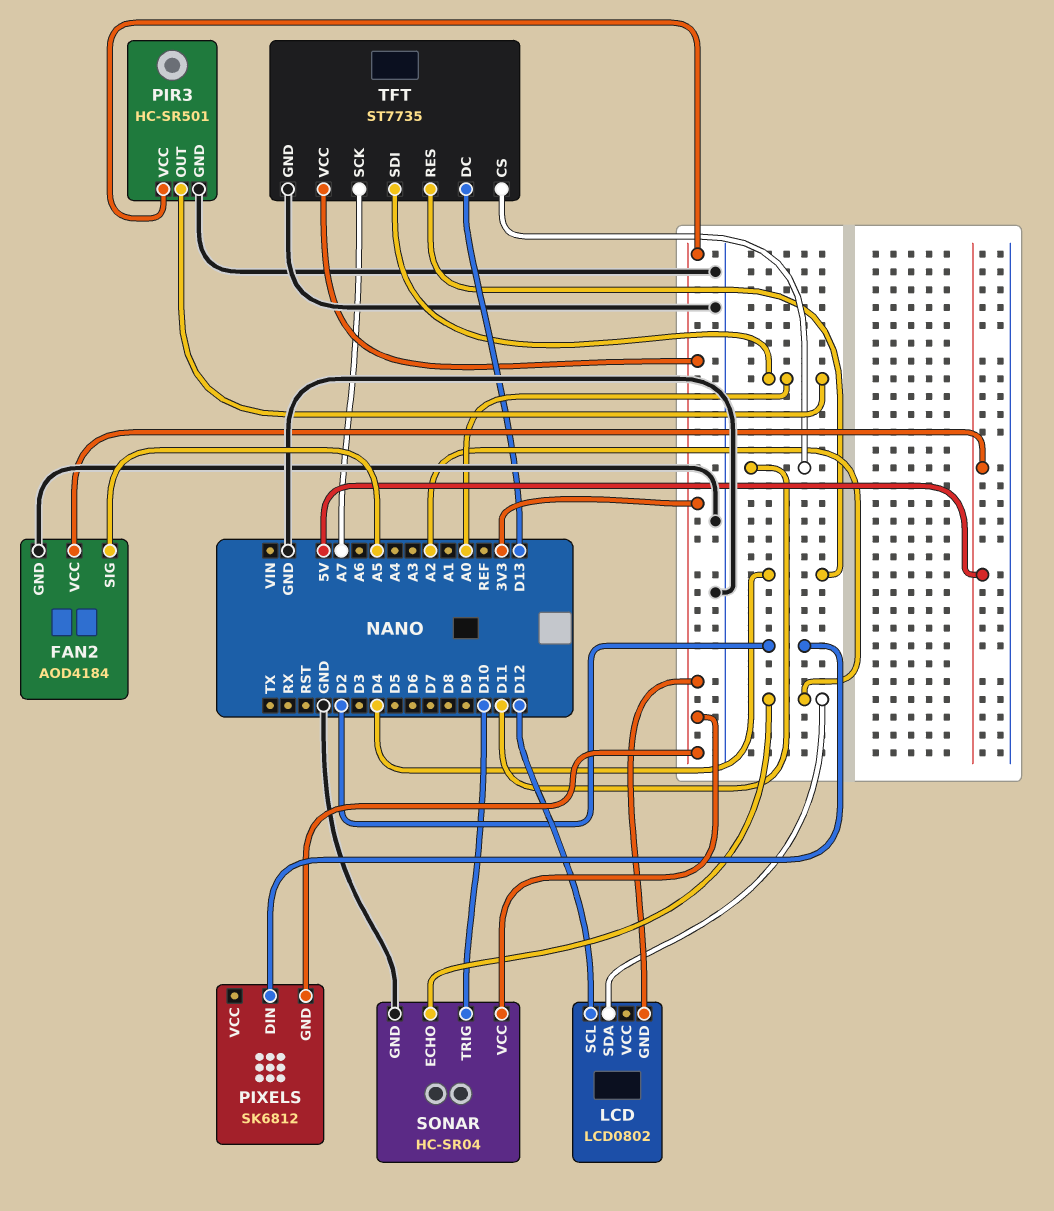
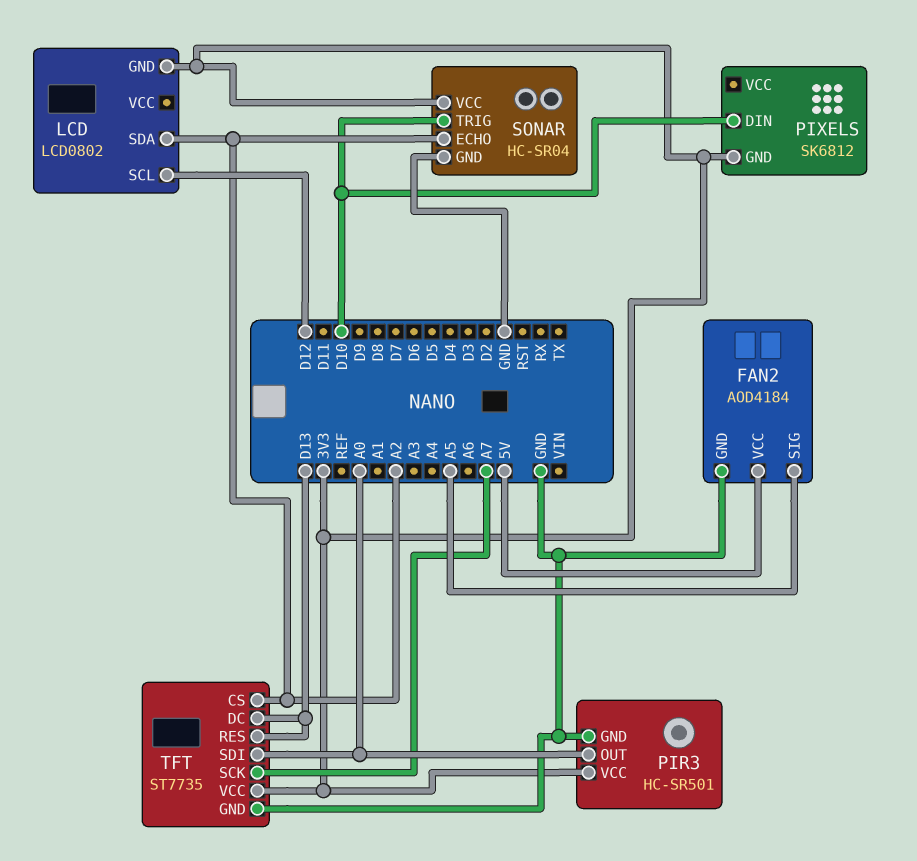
PIXELS pin DIN: D2 -> D10
TFT pin CS: D11 -> A2
TFT pin RES: D4 -> D13

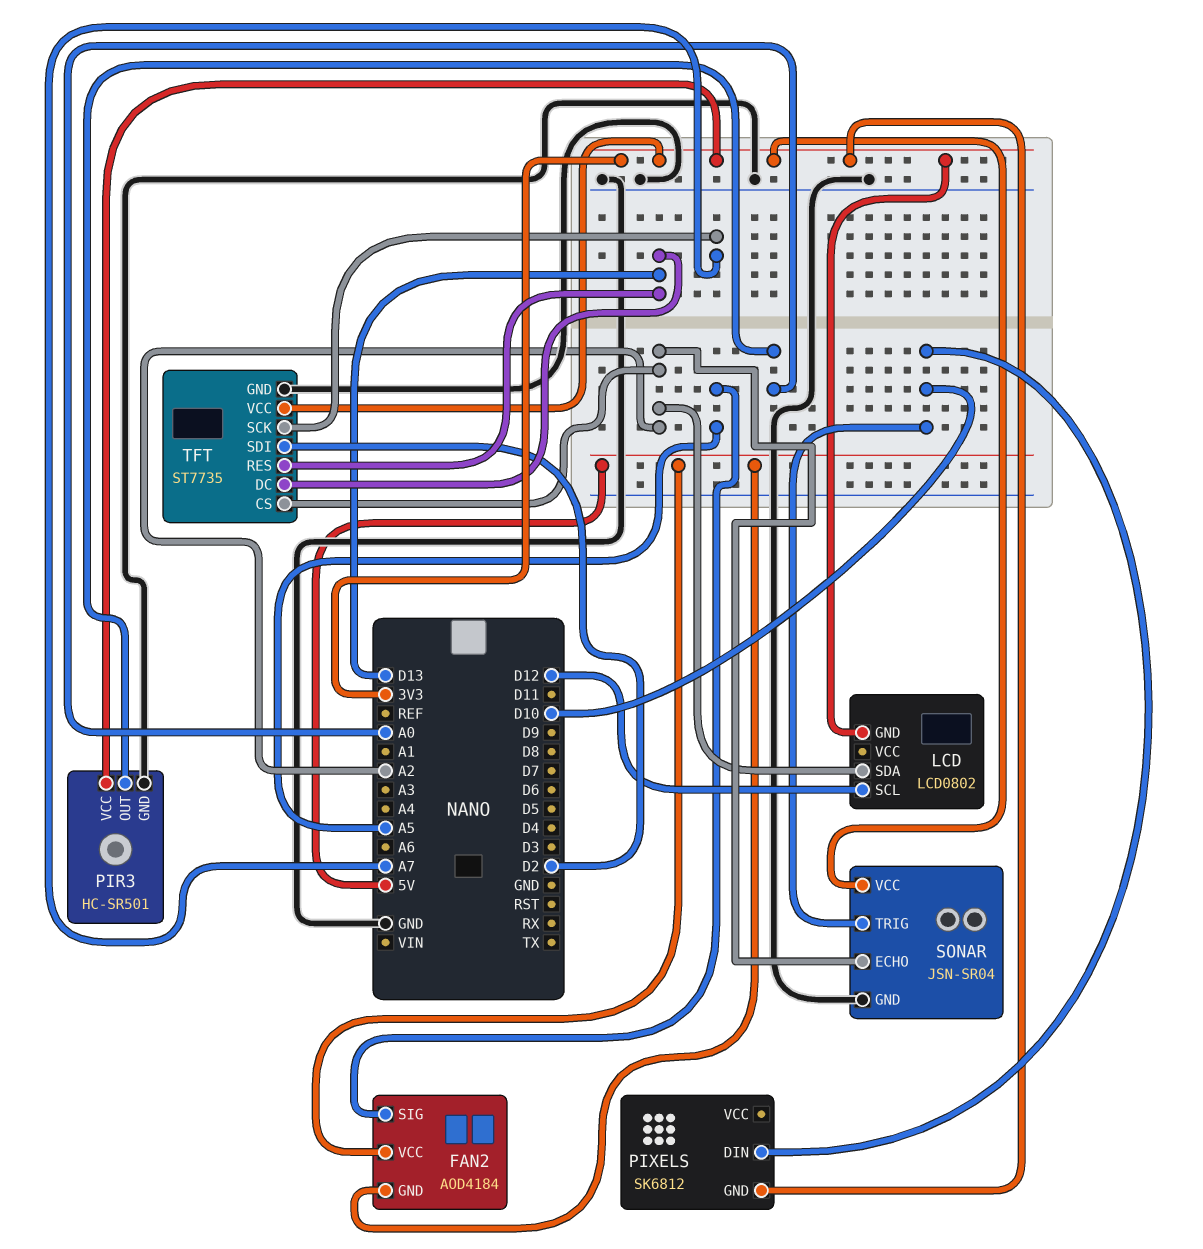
FAN2 pin GND: GND -> 5V
SONAR: HC-SR04 -> JSN-SR04
TFT pin SDI: A0 -> D2

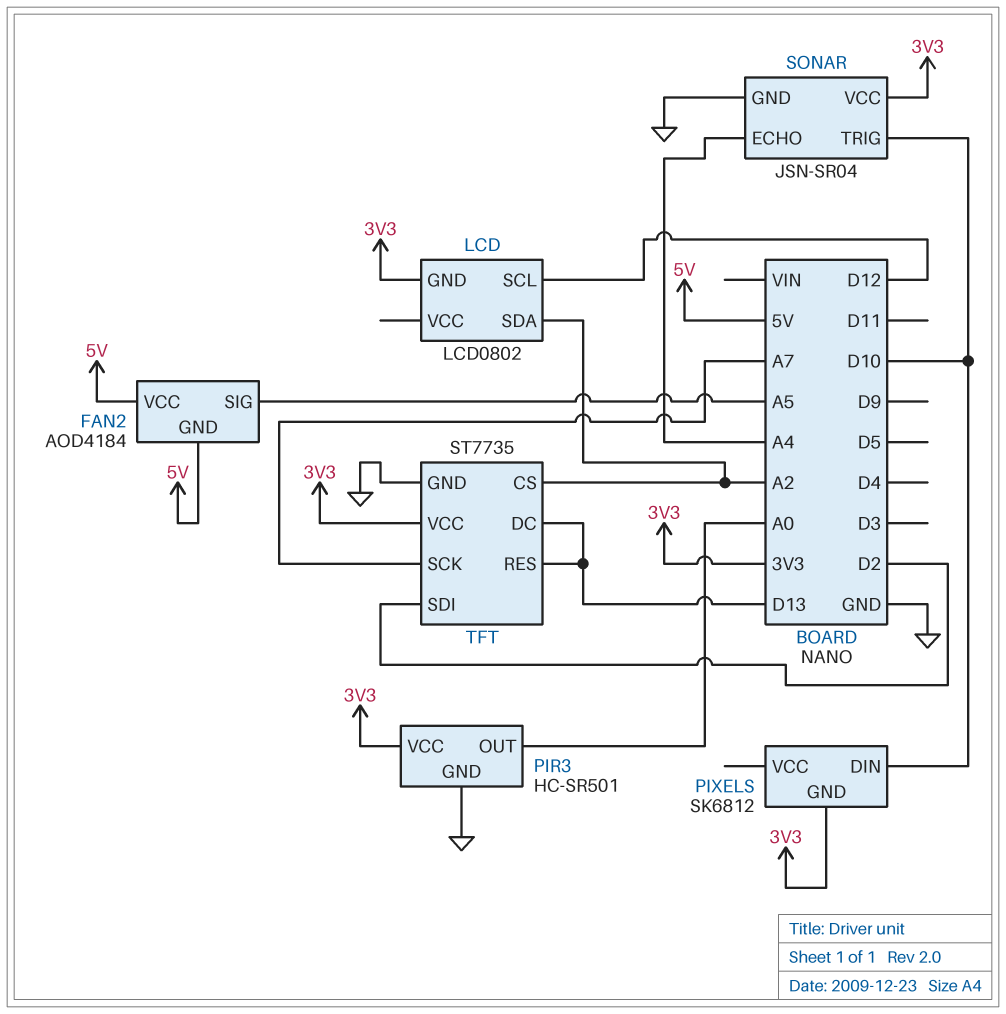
SONAR pin ECHO: A2 -> A4

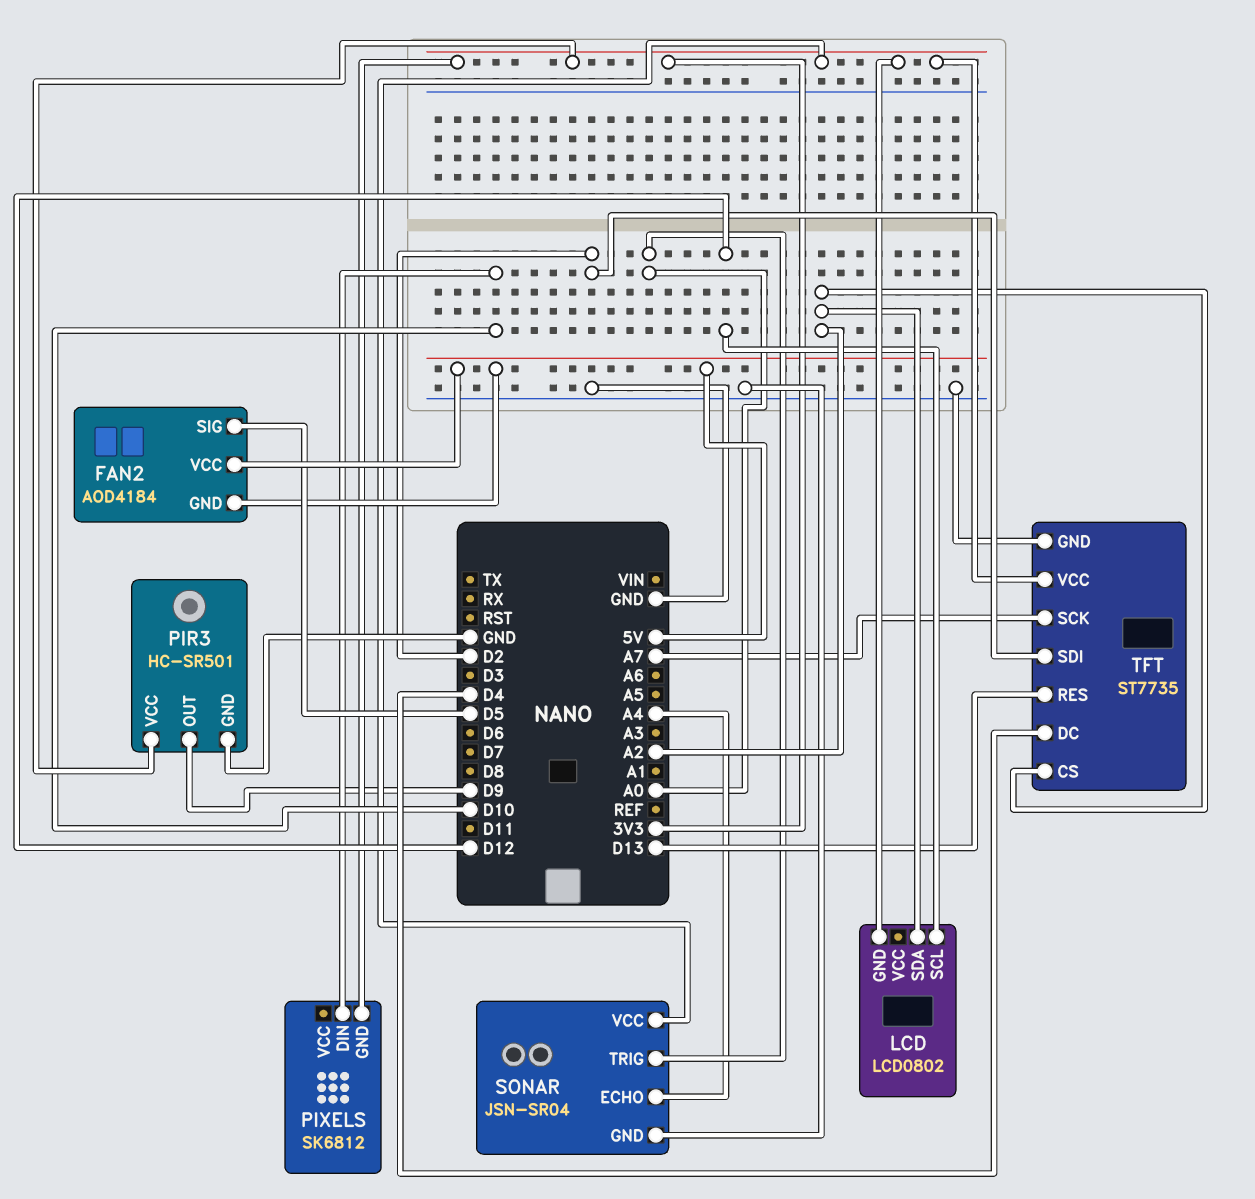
FAN2 pin SIG: A5 -> D5
PIR3 pin OUT: A0 -> D9
SONAR pin TRIG: D10 -> A0
TFT pin DC: D13 -> D4

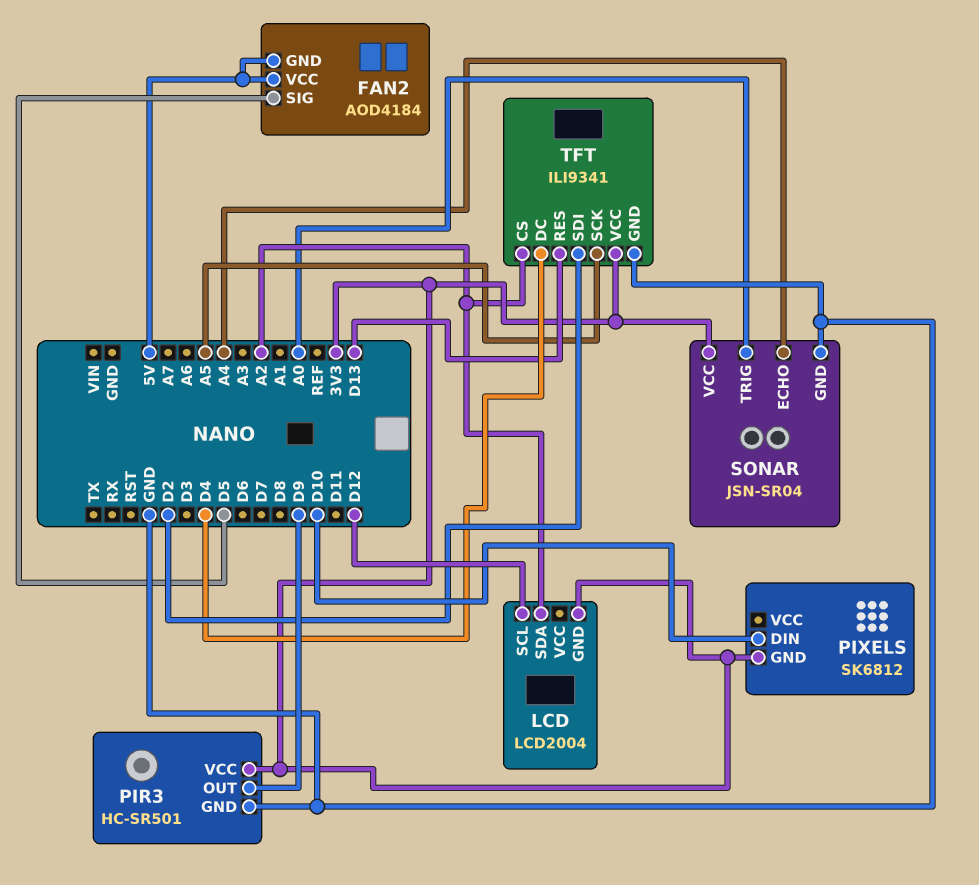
LCD: LCD0802 -> LCD2004
TFT: ST7735 -> ILI9341
TFT pin SCK: A7 -> A5

